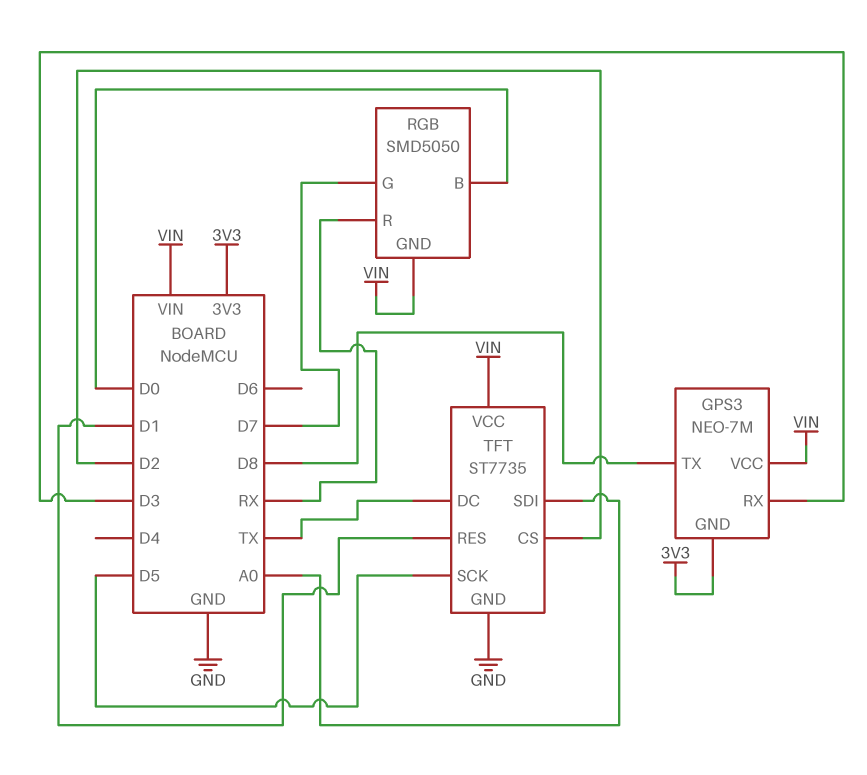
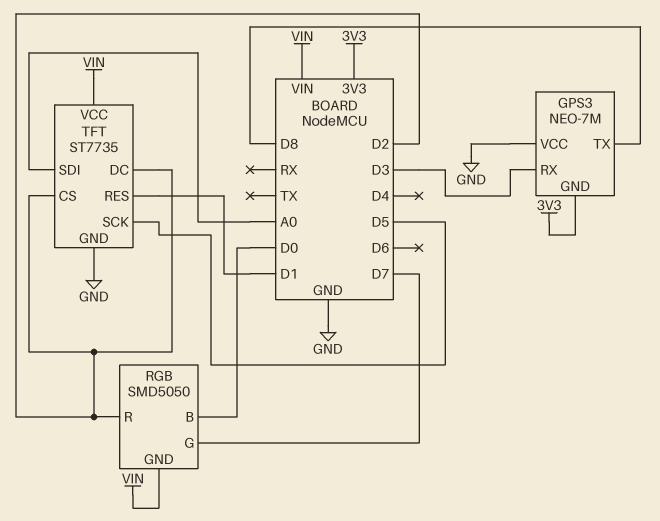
GPS3 pin VCC: VIN -> GND
RGB pin R: RX -> D2
TFT pin DC: TX -> D2

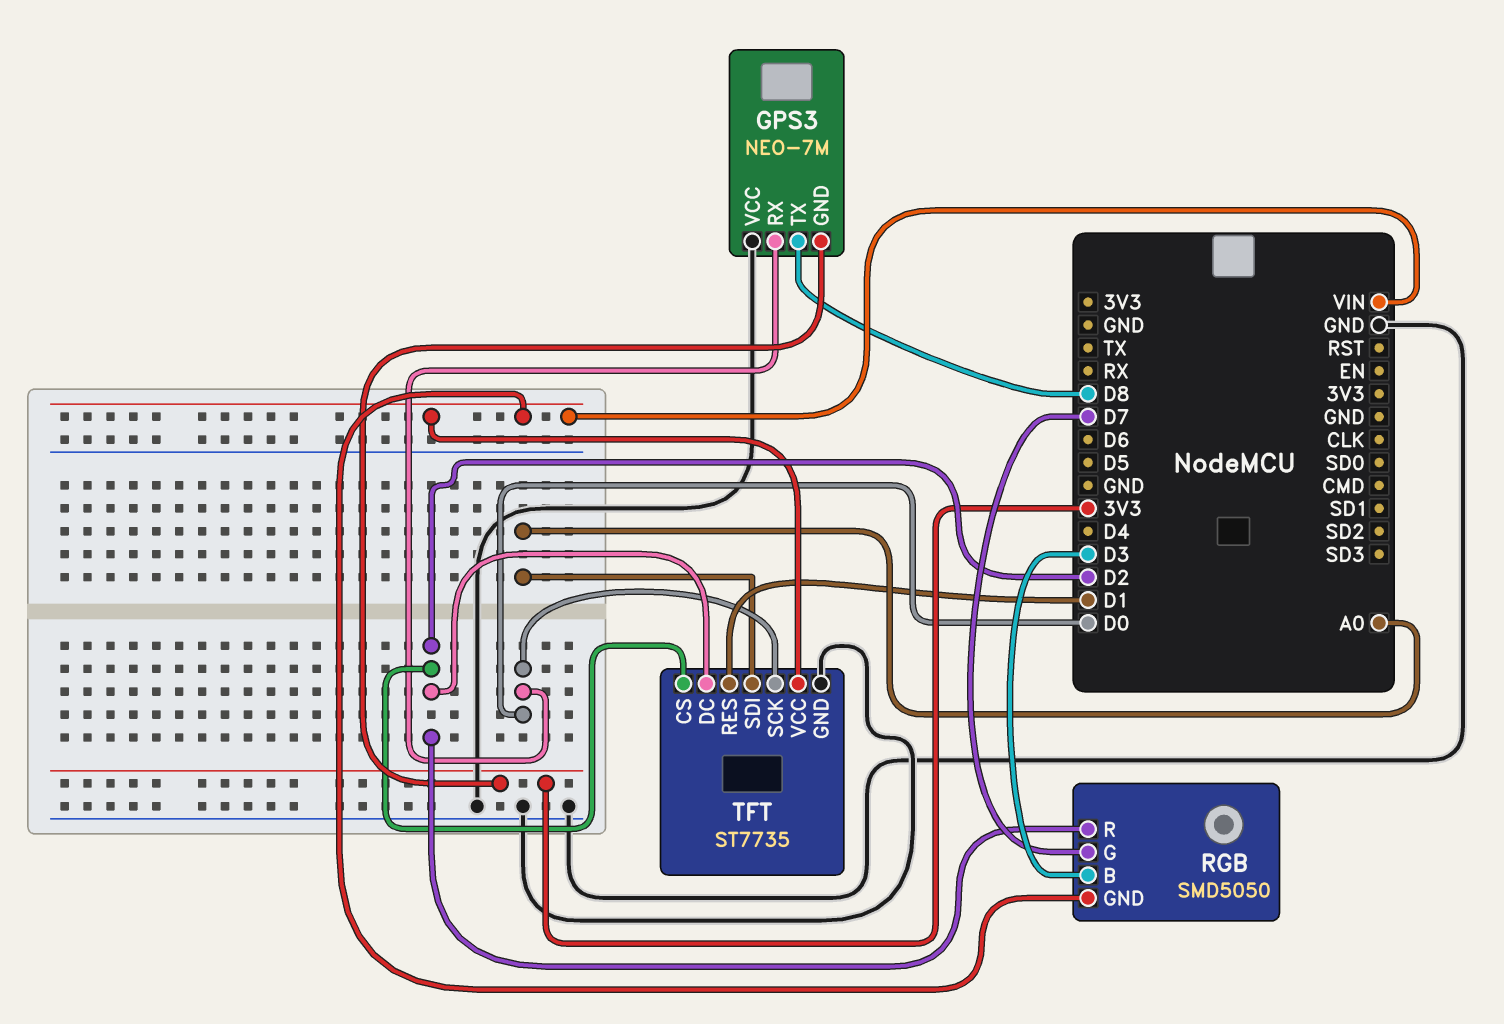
GPS3 pin RX: D3 -> D0
RGB pin B: D0 -> D3
TFT pin SCK: D5 -> D0

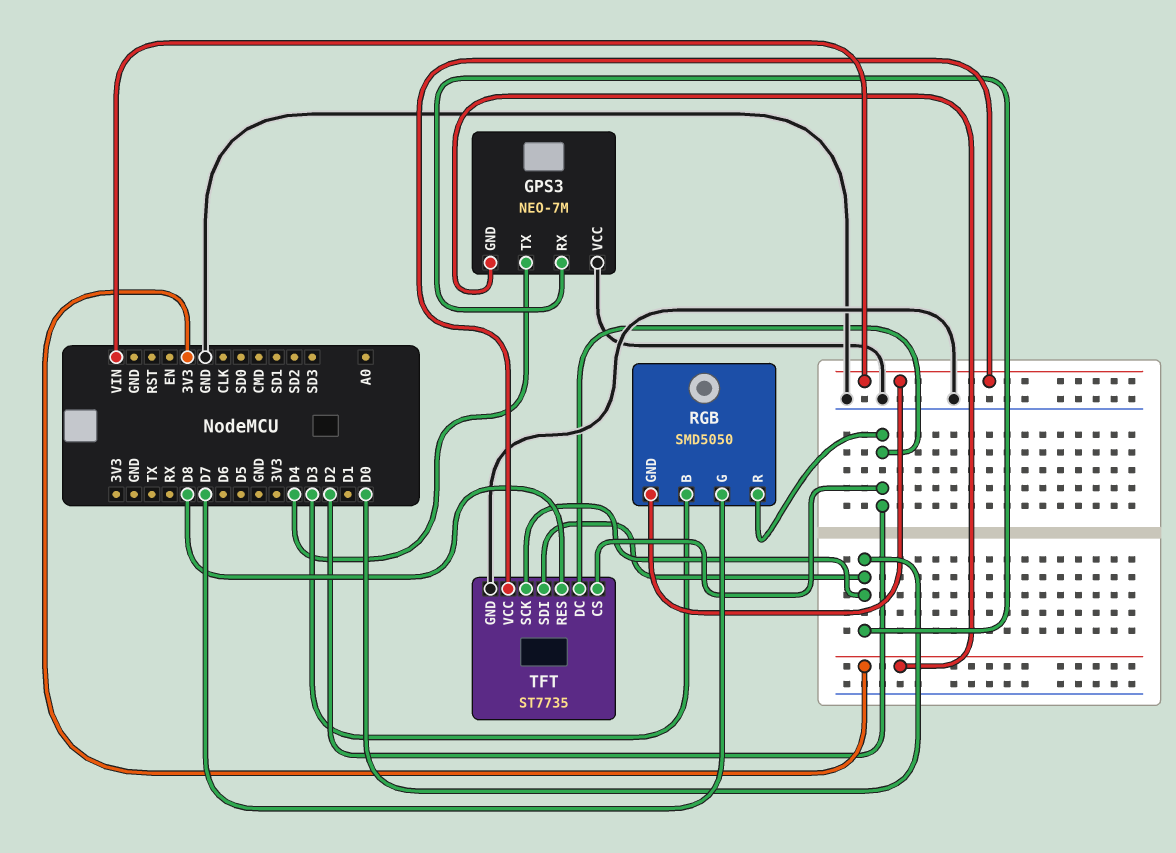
GPS3 pin TX: D8 -> D4
TFT pin RES: D1 -> D8
TFT pin SDI: A0 -> D0

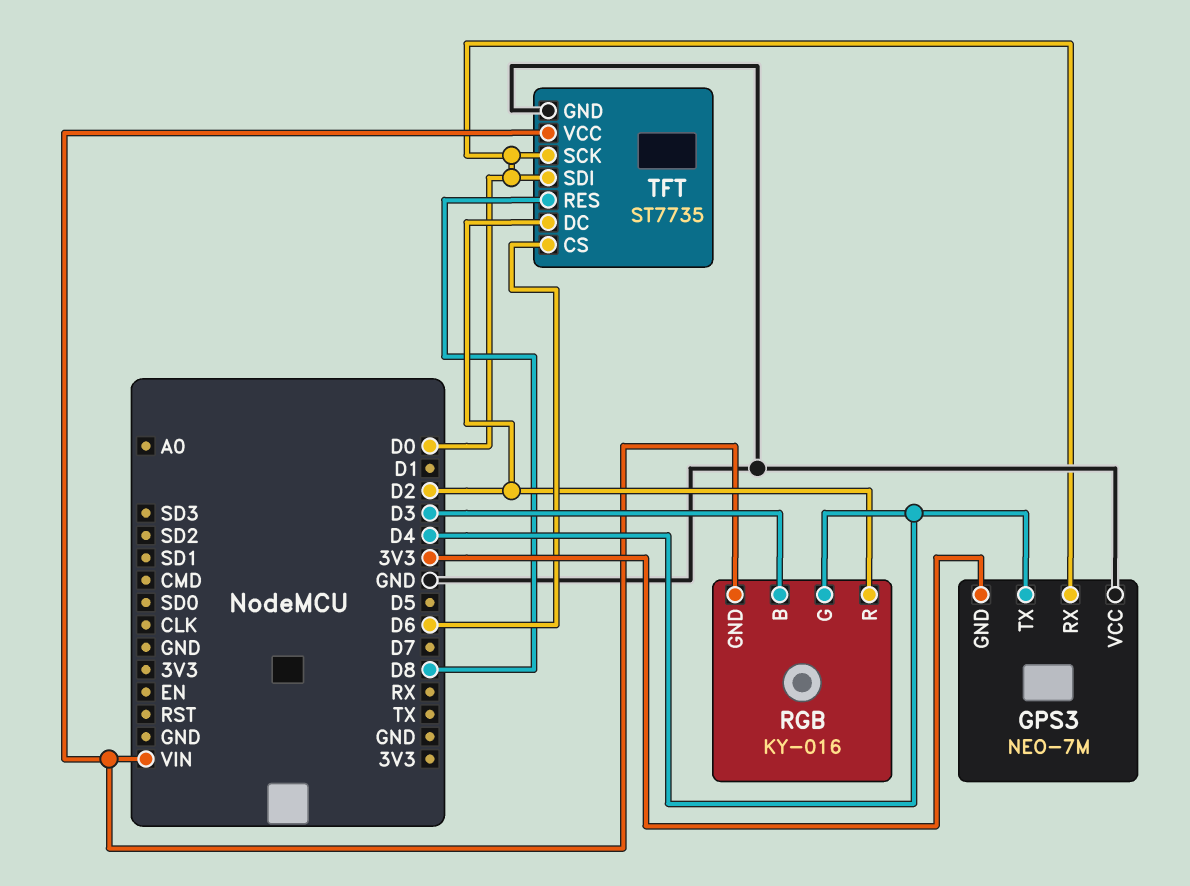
RGB: SMD5050 -> KY-016
RGB pin G: D7 -> D4
TFT pin CS: D2 -> D6

